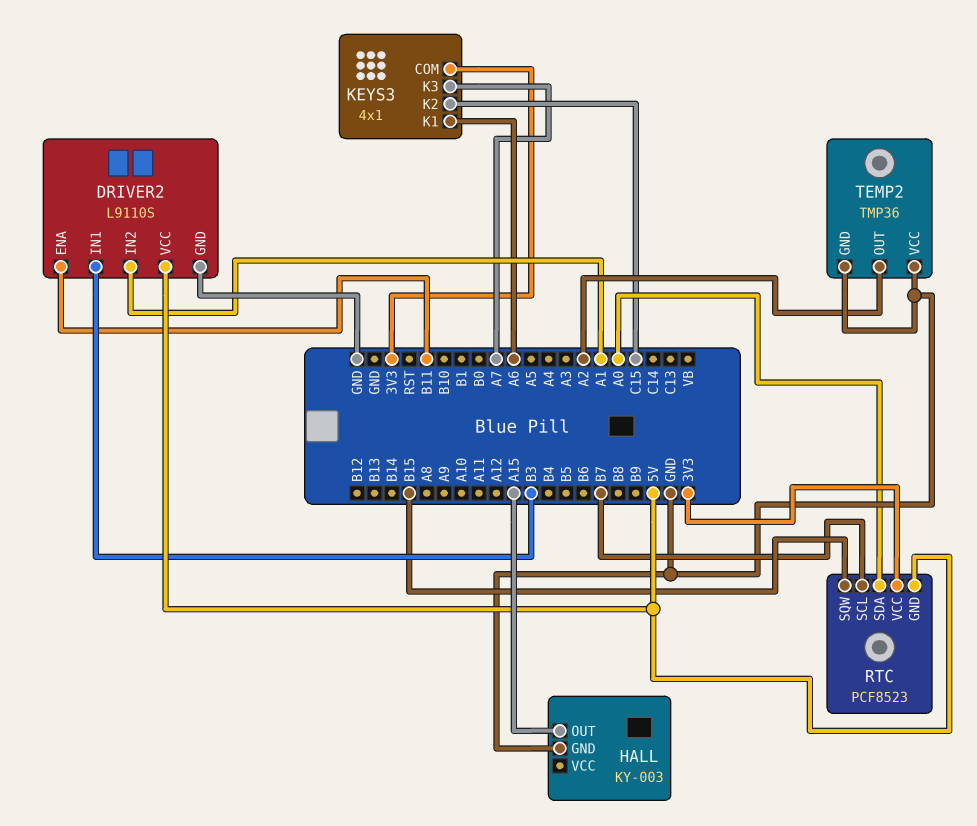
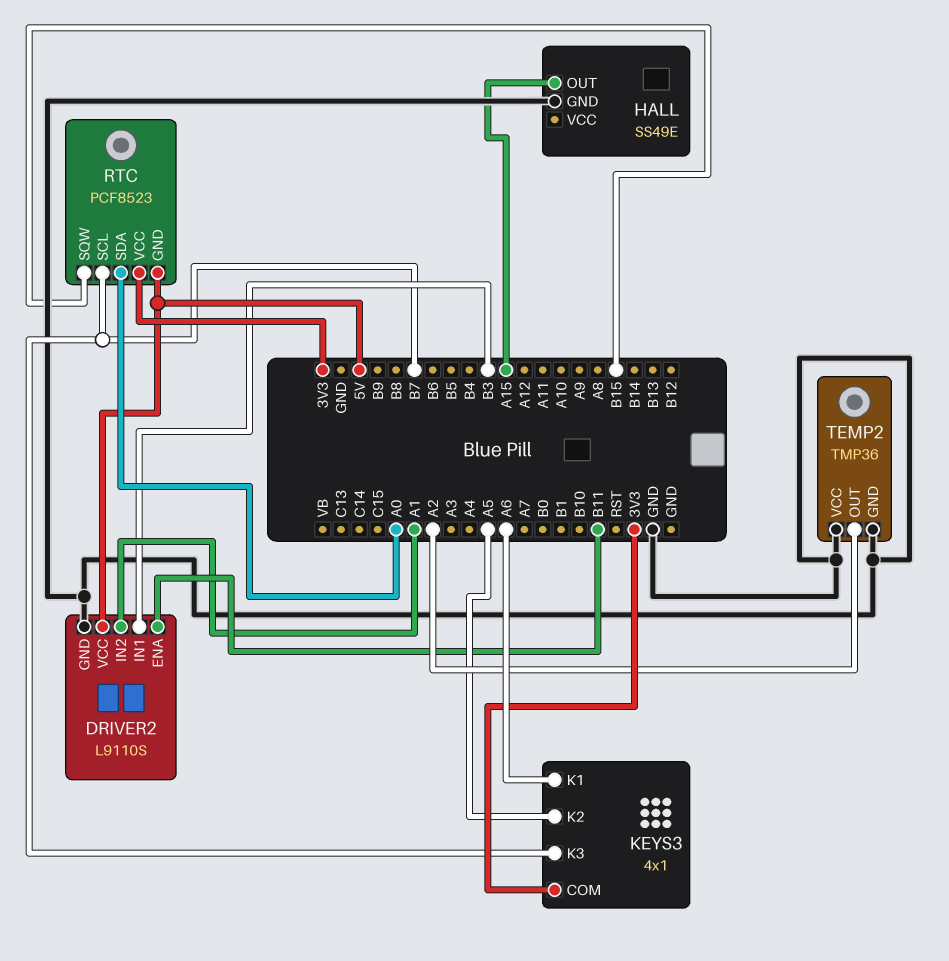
HALL: KY-003 -> SS49E
KEYS3 pin K2: C15 -> A5
KEYS3 pin K3: A7 -> B7

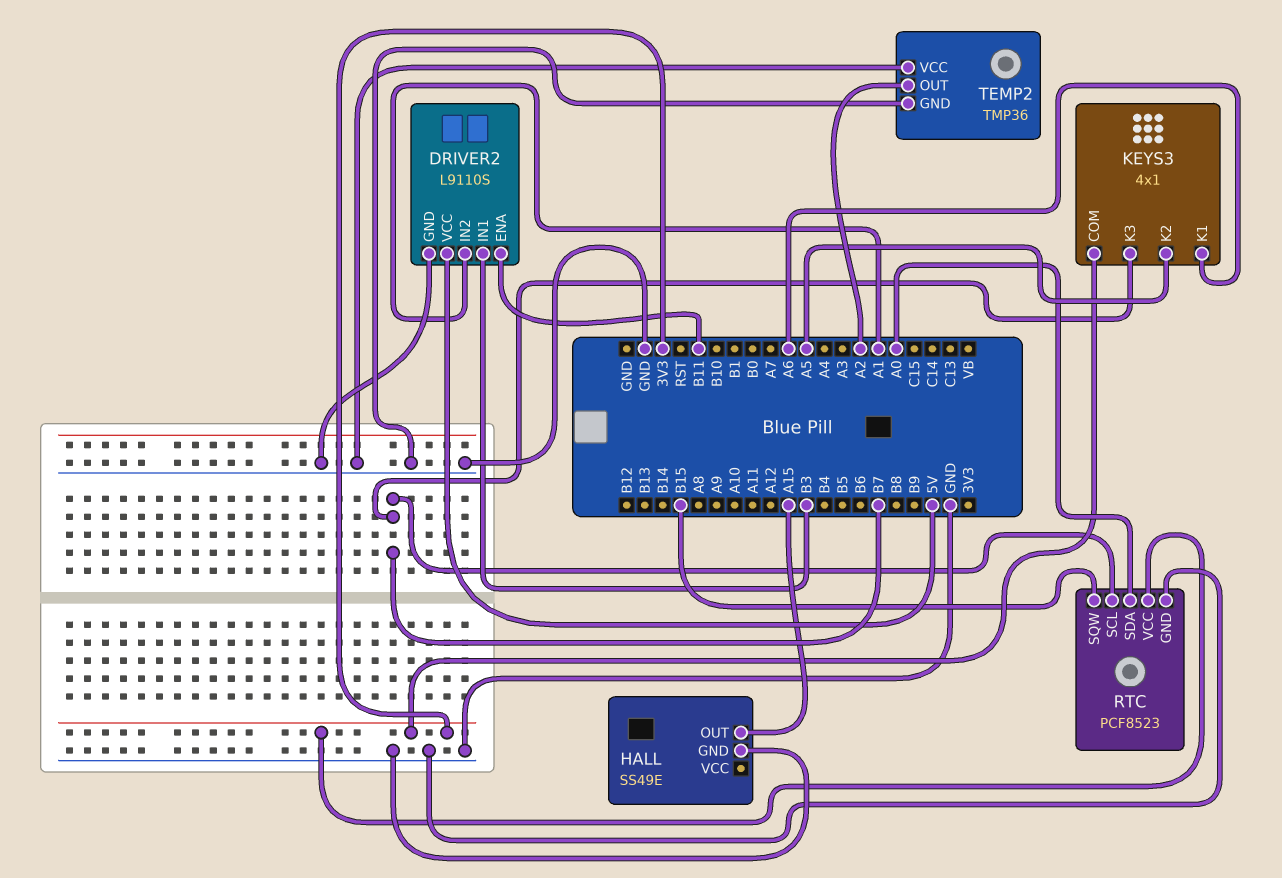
RTC pin GND: 5V -> GND

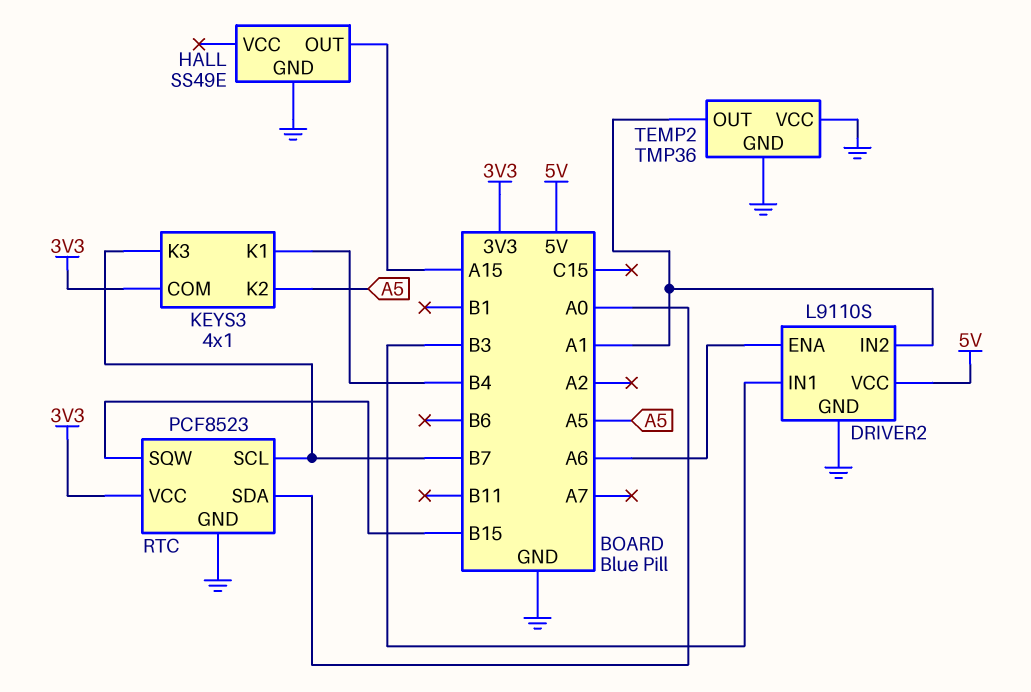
DRIVER2 pin ENA: B11 -> A6
KEYS3 pin K1: A6 -> B4
TEMP2 pin OUT: A2 -> A1

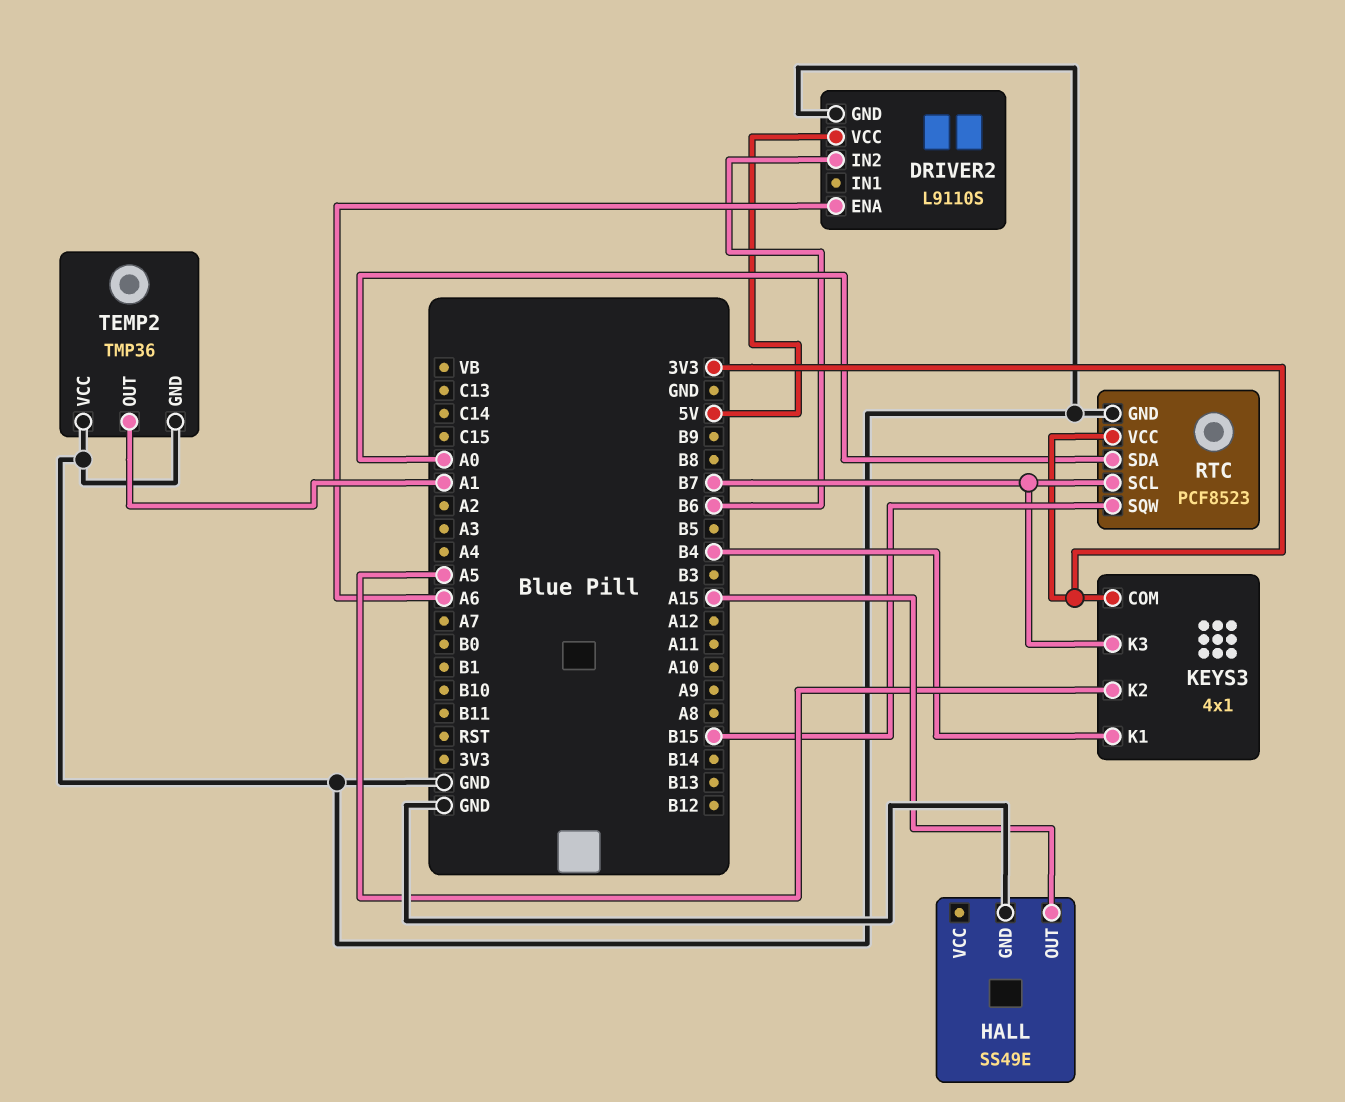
DRIVER2 pin IN1: B3 -> none
DRIVER2 pin IN2: A1 -> B6

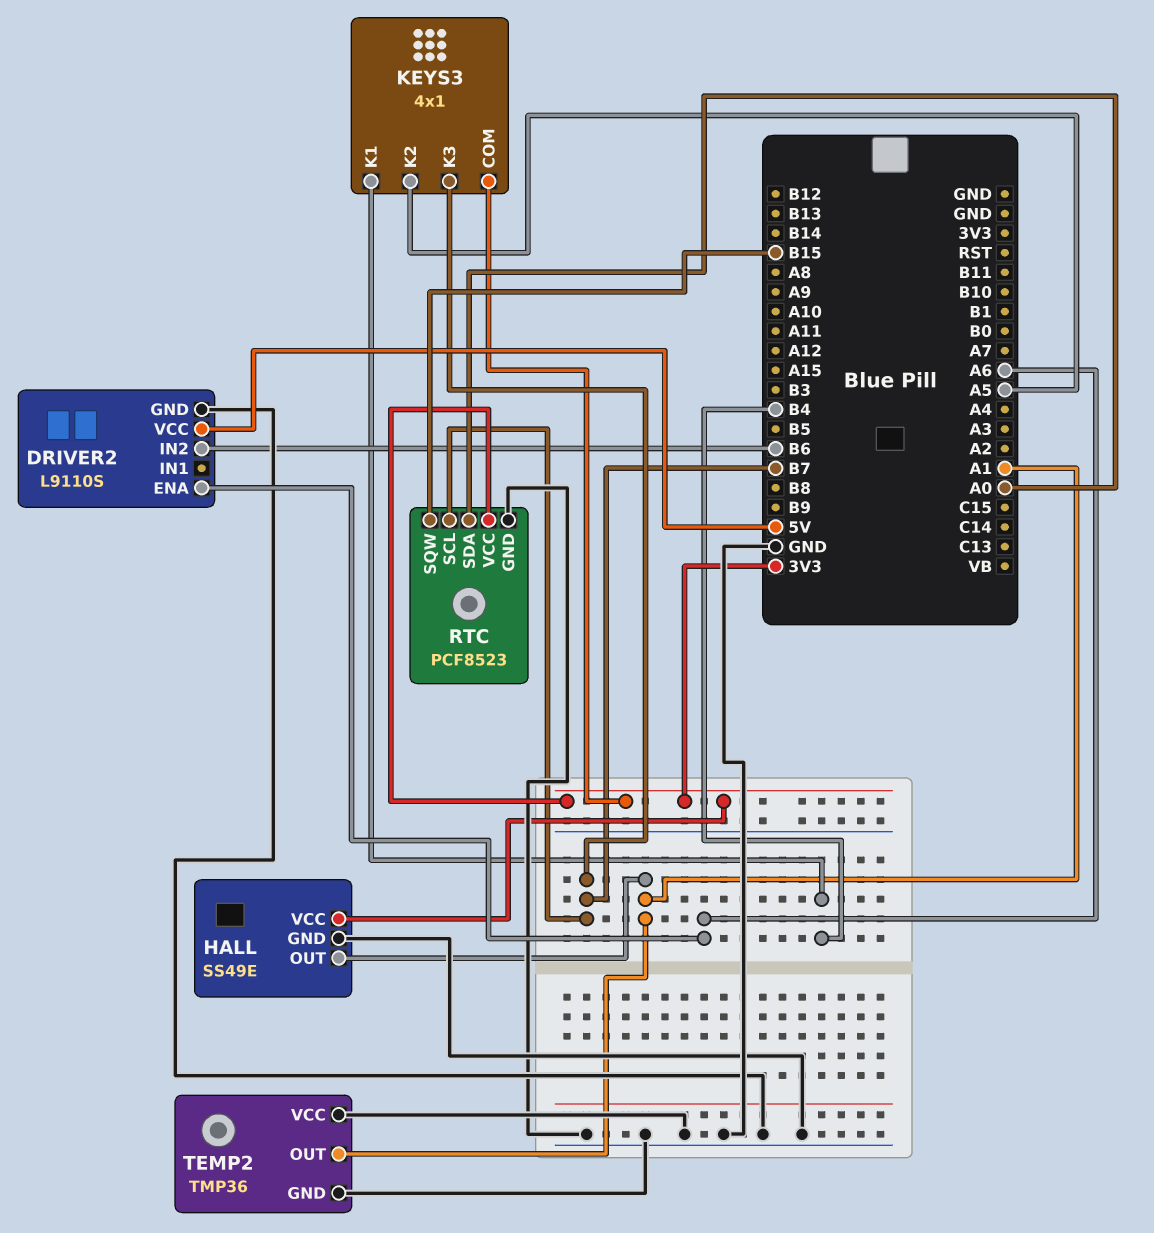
HALL pin OUT: A15 -> A1
HALL pin VCC: none -> 3V3

